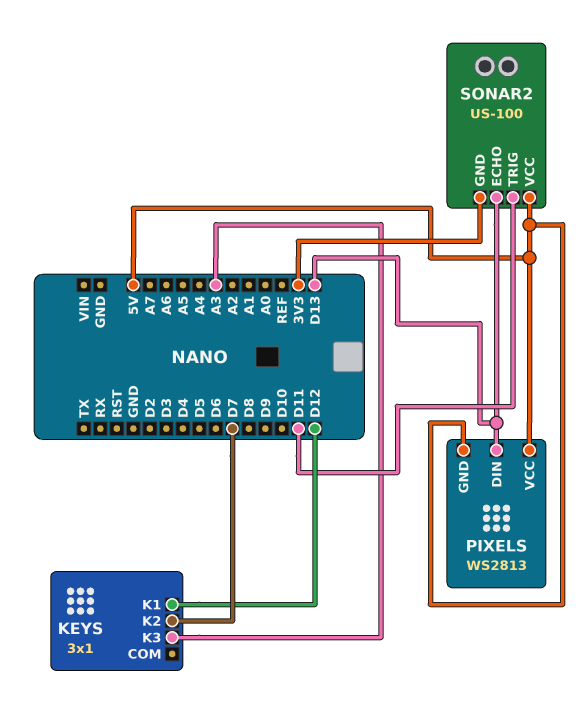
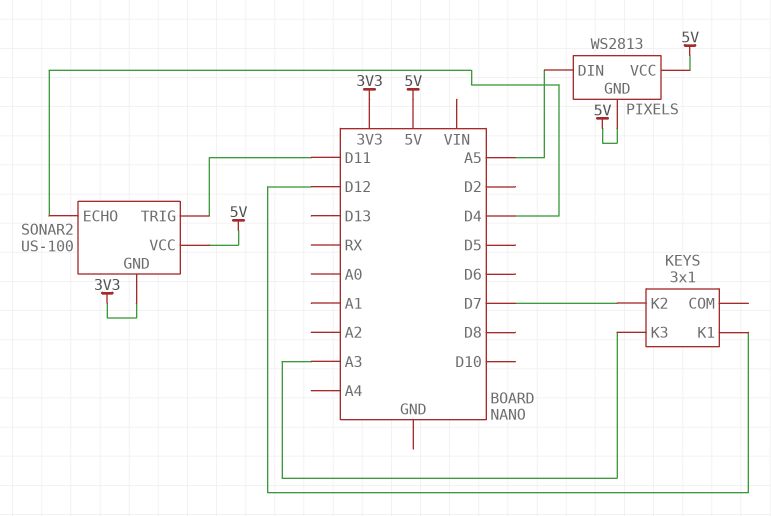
PIXELS pin DIN: D13 -> A5
SONAR2 pin ECHO: D13 -> D4

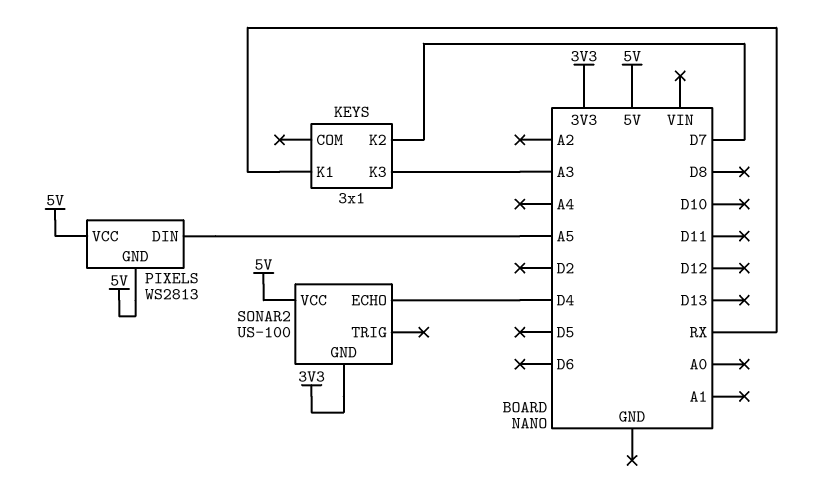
KEYS pin K1: D12 -> RX
SONAR2 pin TRIG: D11 -> none

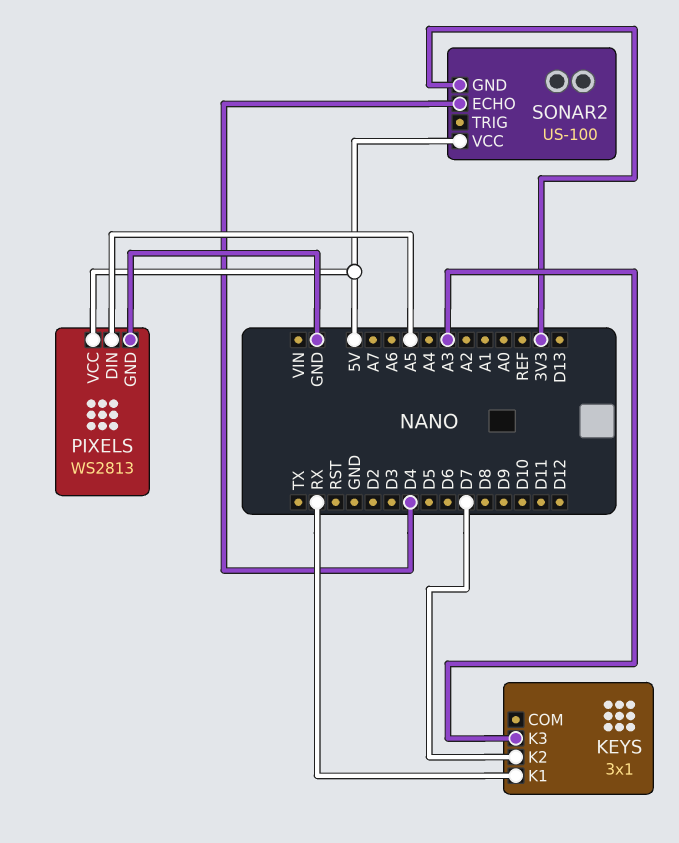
PIXELS pin GND: 5V -> GND

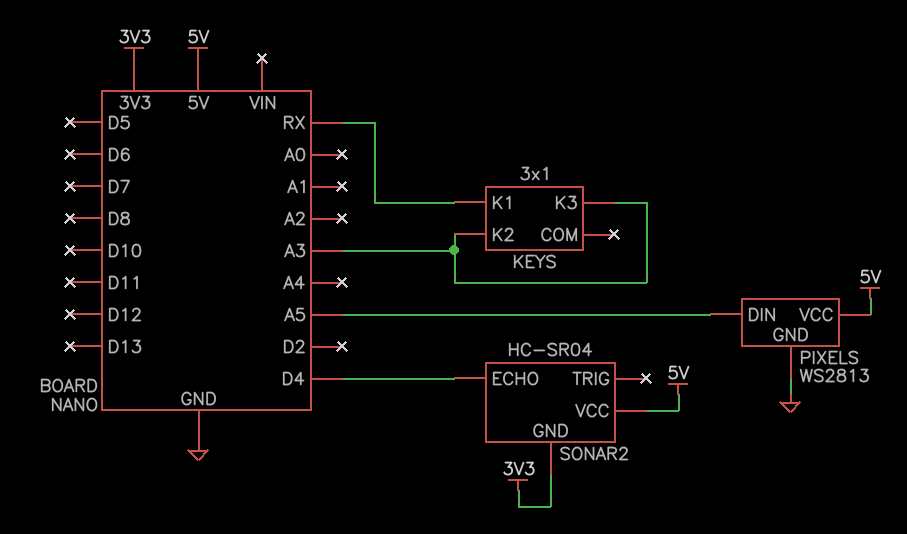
KEYS pin K2: D7 -> A3
SONAR2: US-100 -> HC-SR04

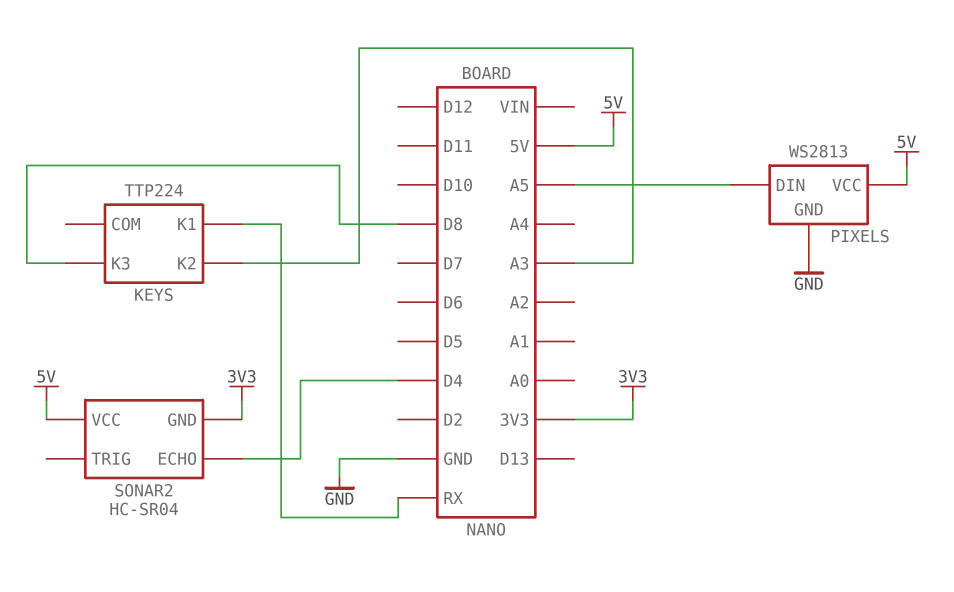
KEYS: 3x1 -> TTP224
KEYS pin K3: A3 -> D8

